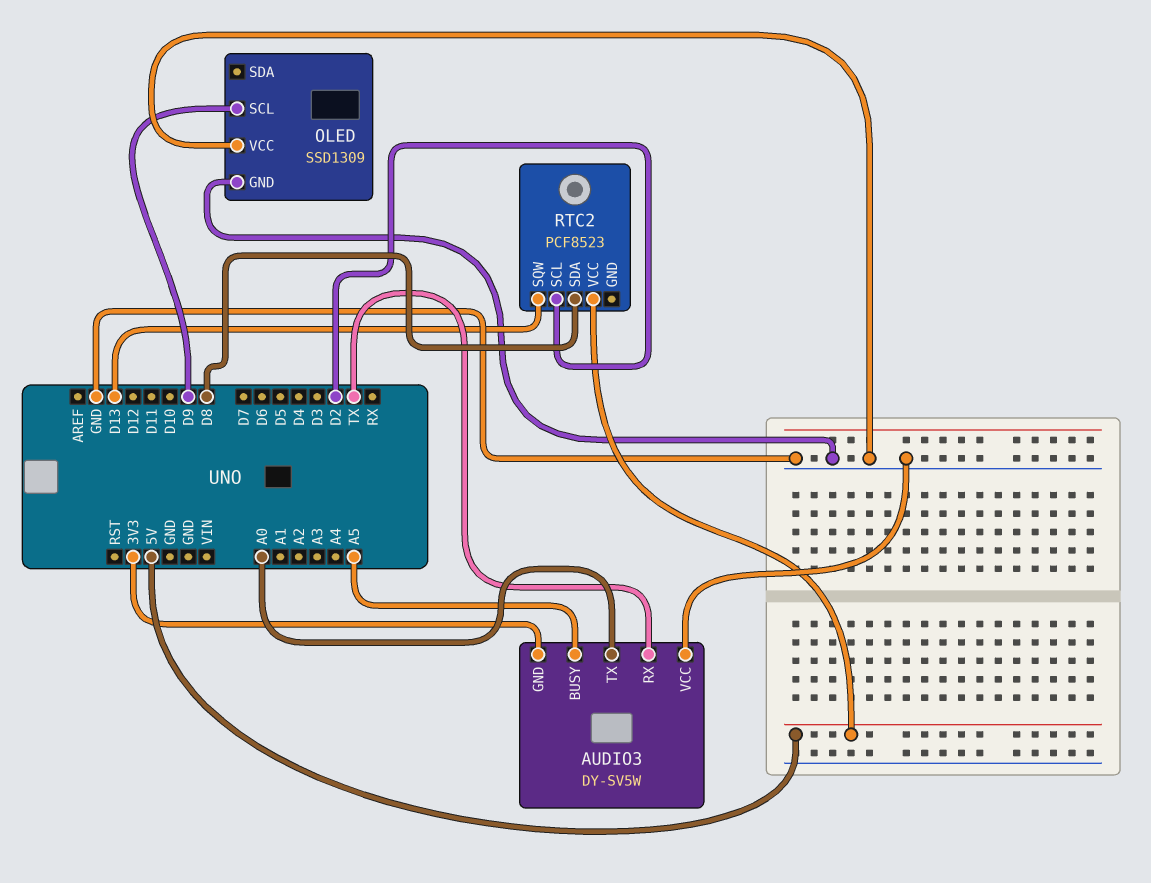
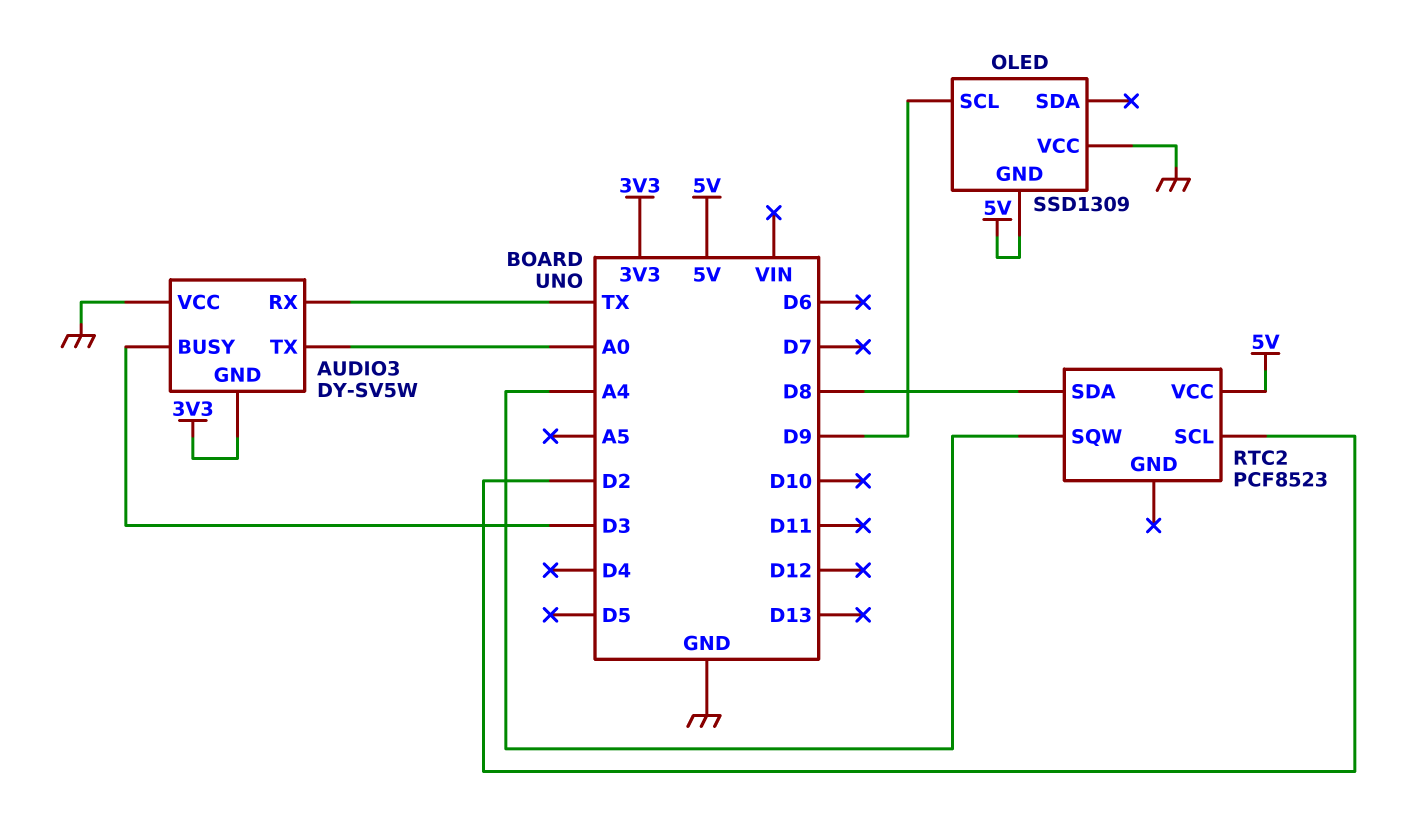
AUDIO3 pin BUSY: A5 -> D3
OLED pin GND: GND -> 5V
RTC2 pin SQW: D13 -> A4

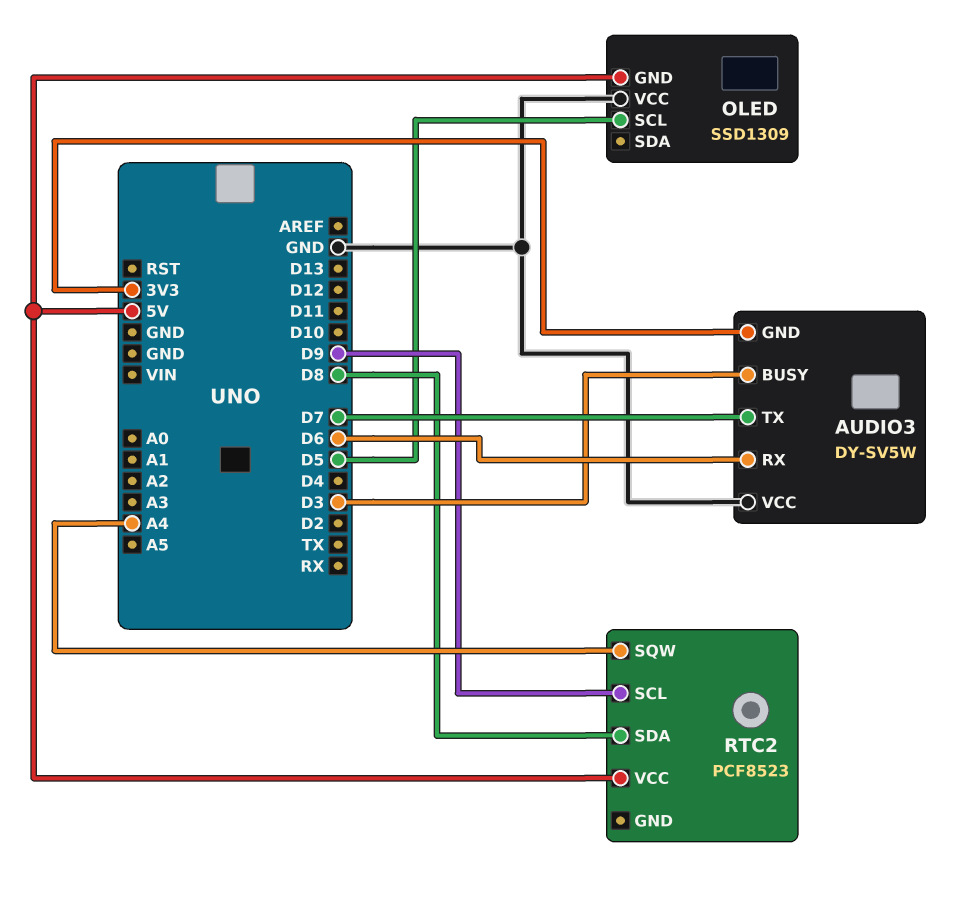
AUDIO3 pin RX: TX -> D6
AUDIO3 pin TX: A0 -> D7
OLED pin SCL: D9 -> D5
RTC2 pin SCL: D2 -> D9

